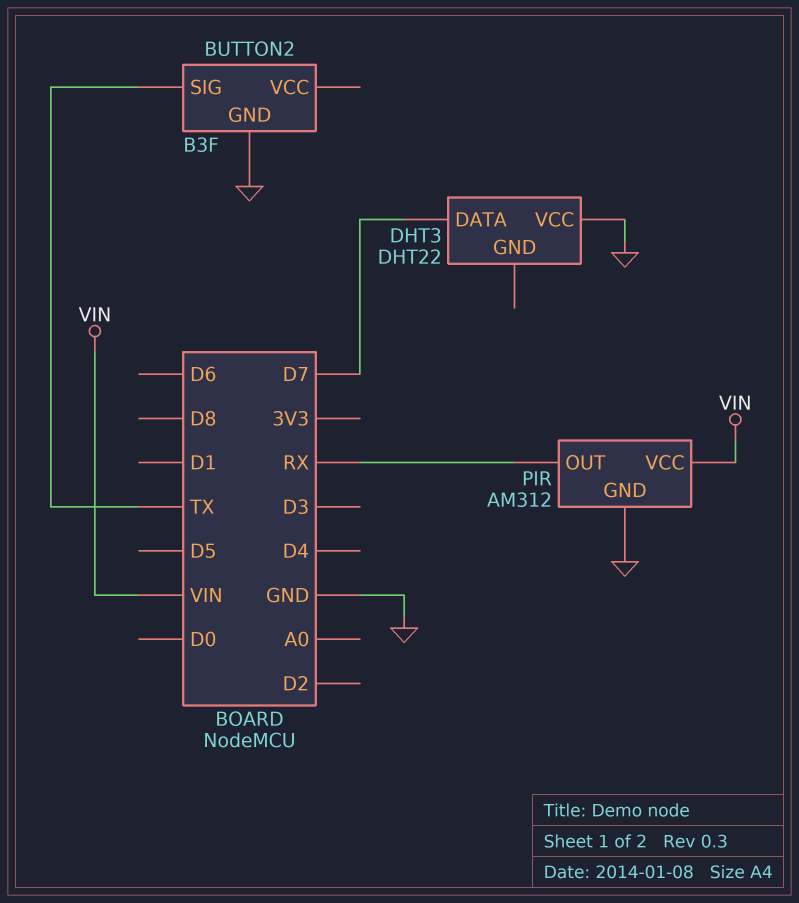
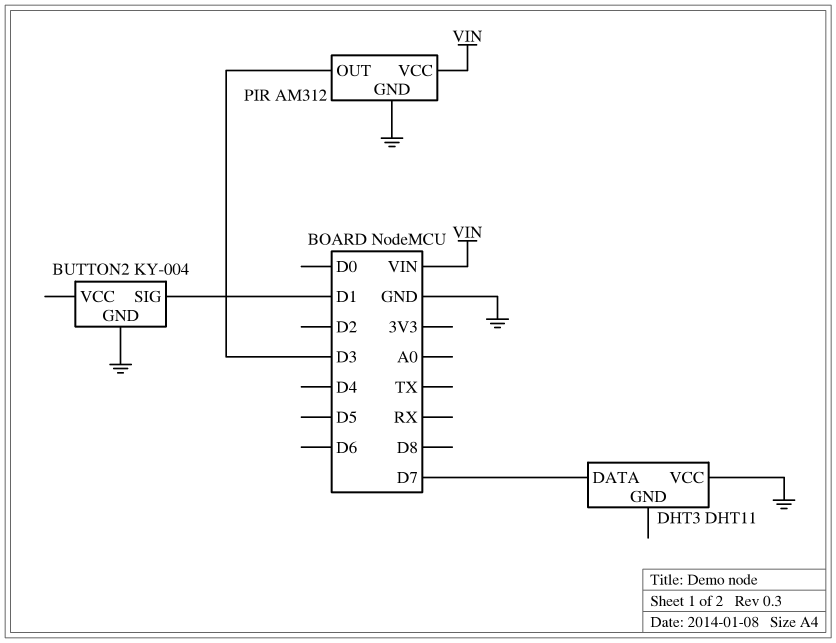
BUTTON2: B3F -> KY-004
BUTTON2 pin SIG: TX -> D1
DHT3: DHT22 -> DHT11
PIR pin OUT: RX -> D3

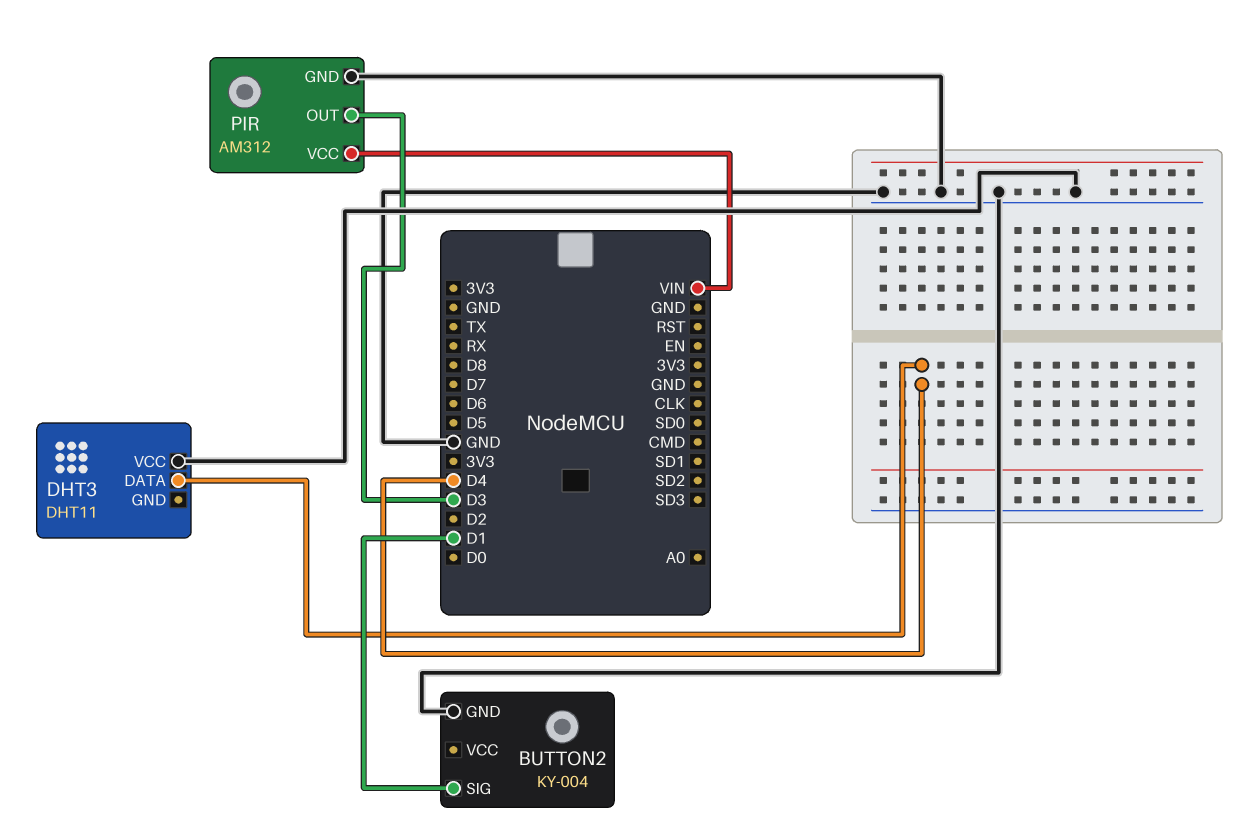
DHT3 pin DATA: D7 -> D4

